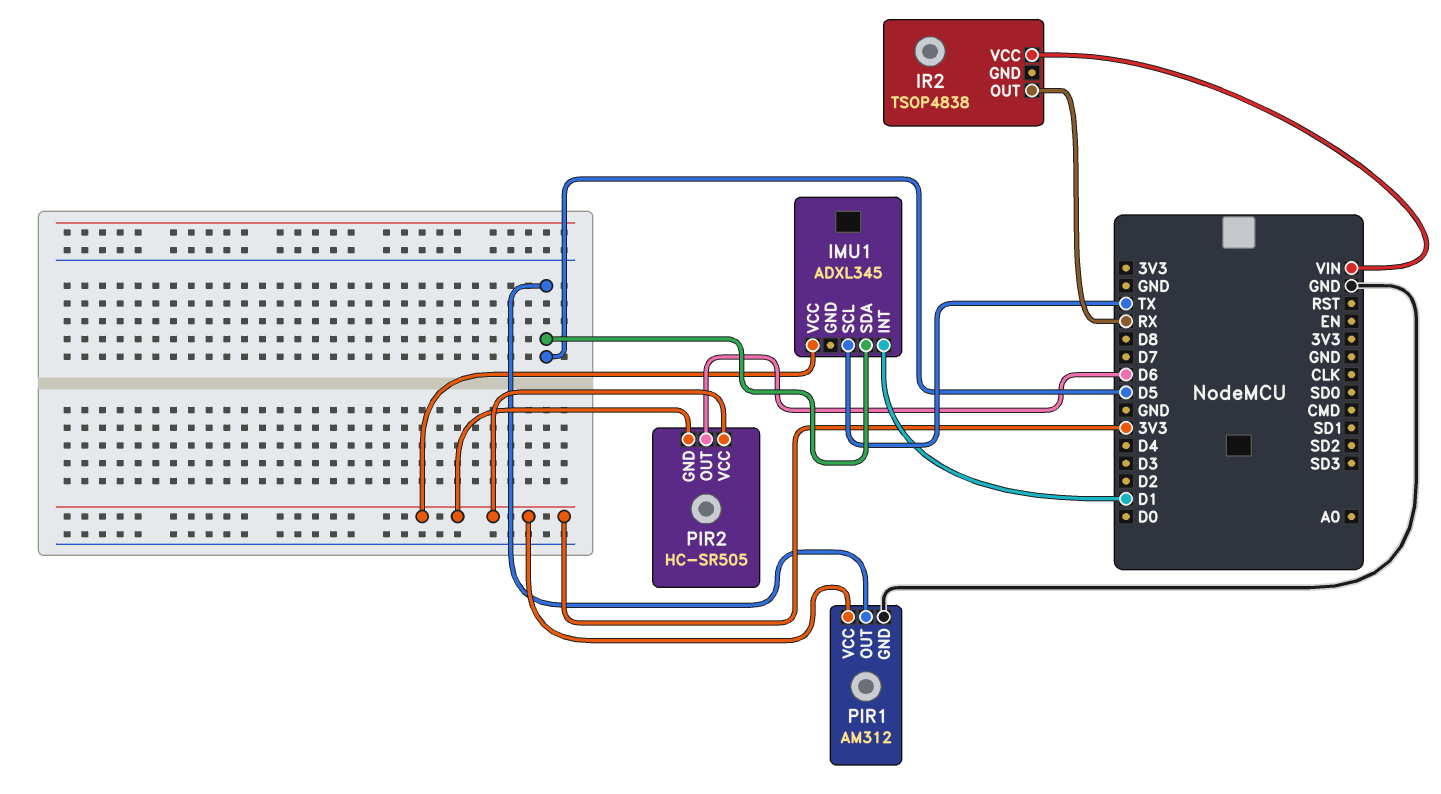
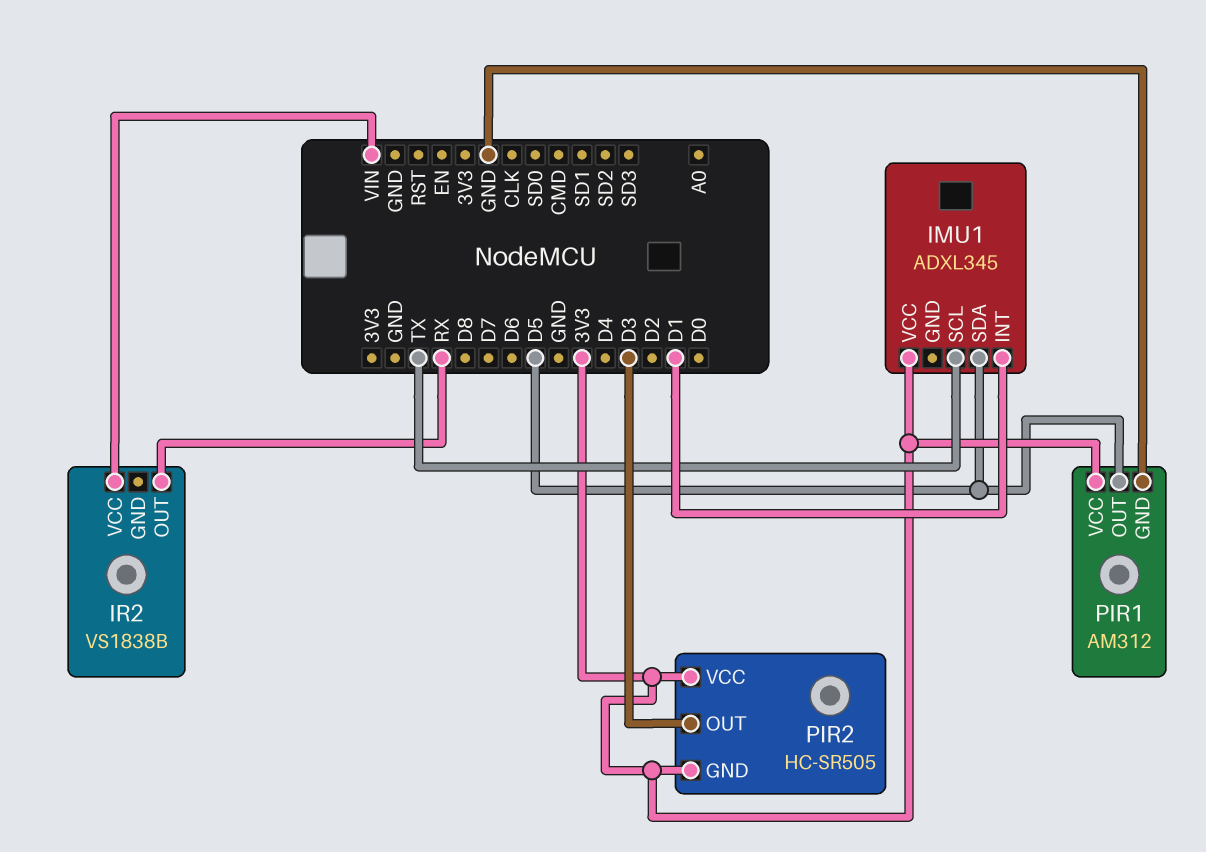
IR2: TSOP4838 -> VS1838B
PIR2 pin OUT: D6 -> D3

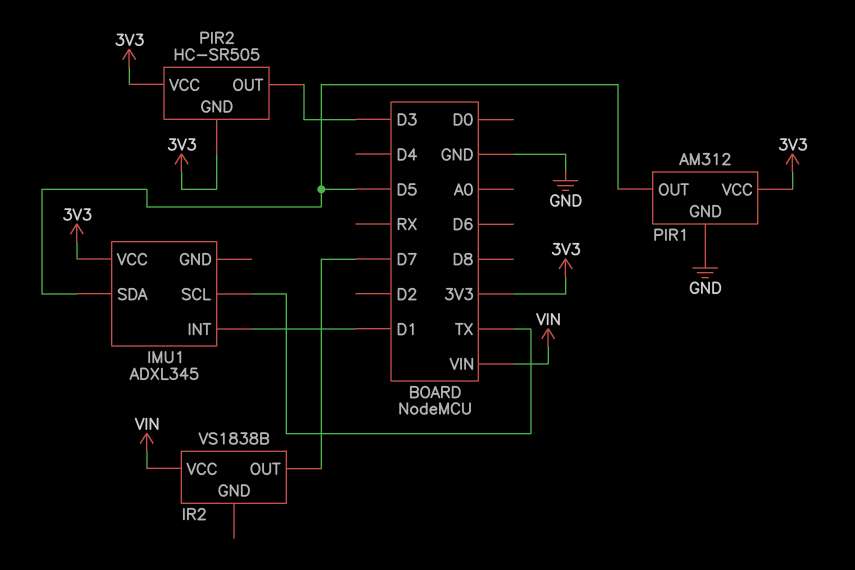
IR2 pin OUT: RX -> D7

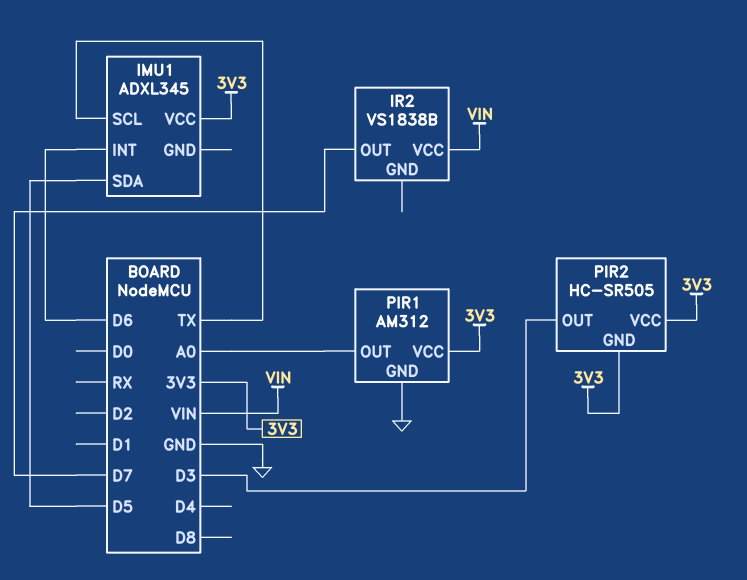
IMU1 pin INT: D1 -> D6
PIR1 pin OUT: D5 -> A0

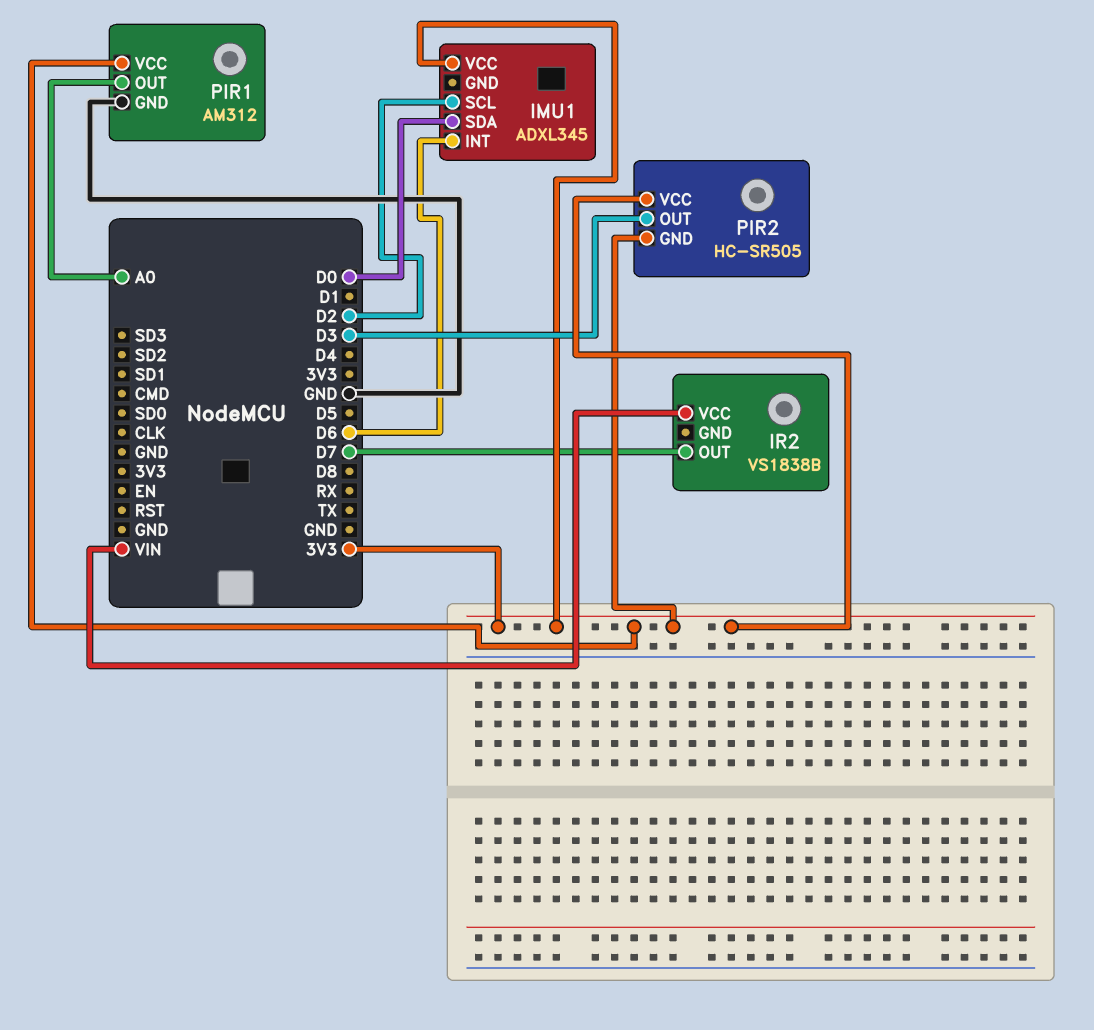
IMU1 pin SCL: TX -> D2
IMU1 pin SDA: D5 -> D0

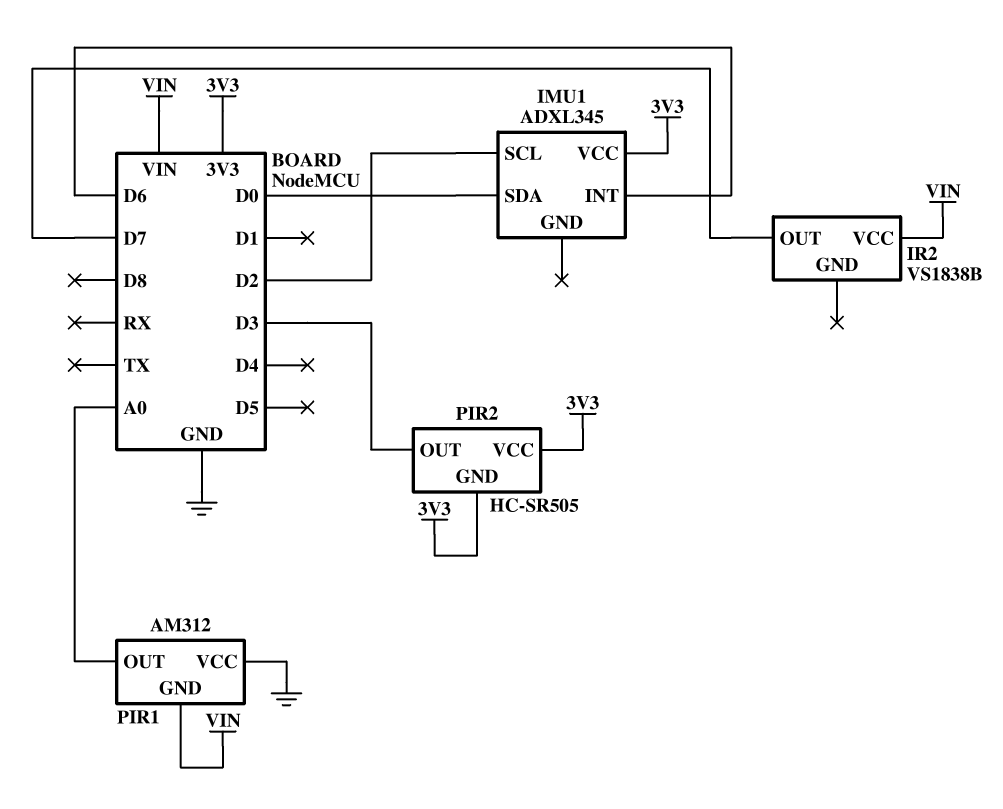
PIR1 pin GND: GND -> VIN
PIR1 pin VCC: 3V3 -> GND

